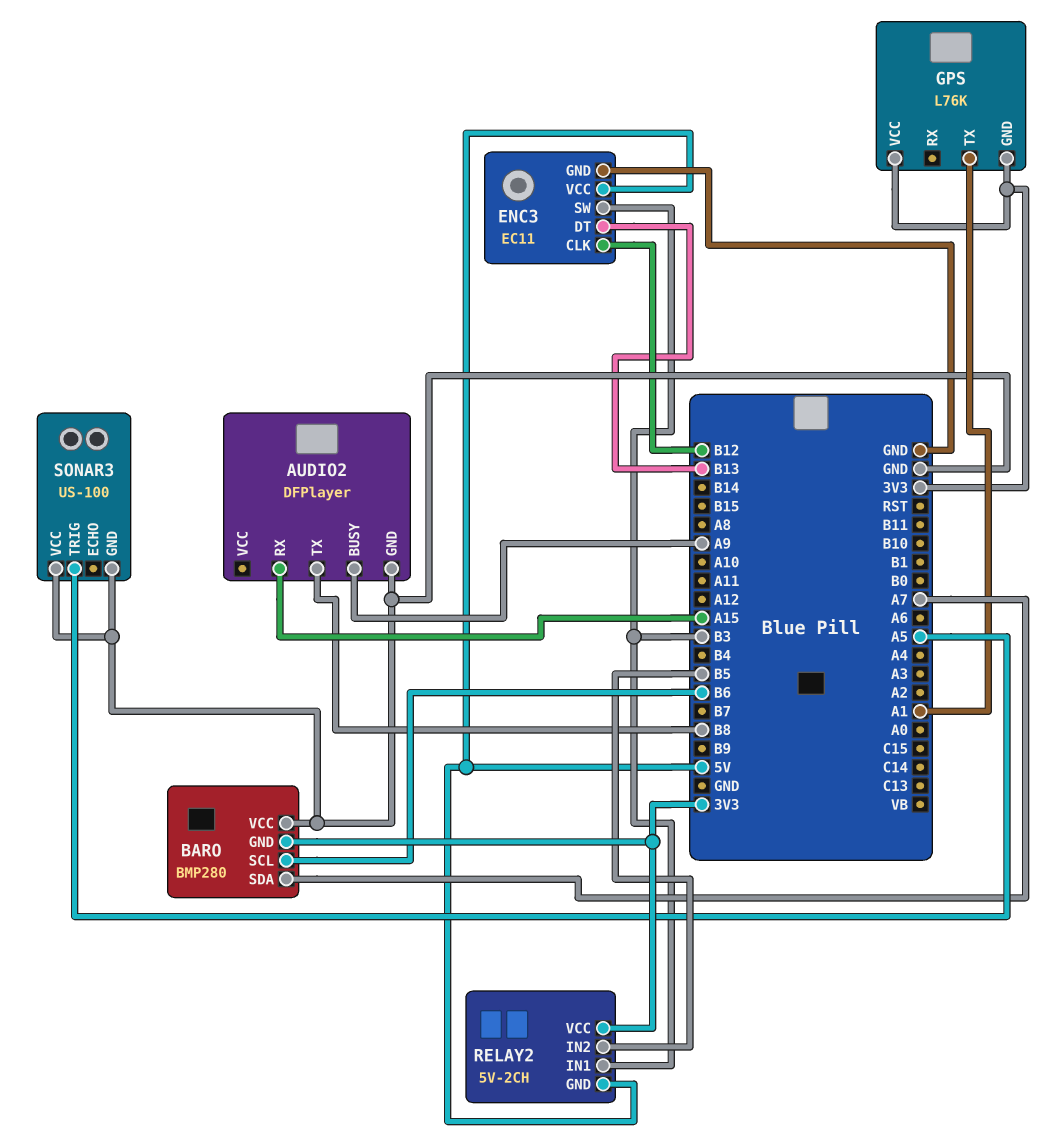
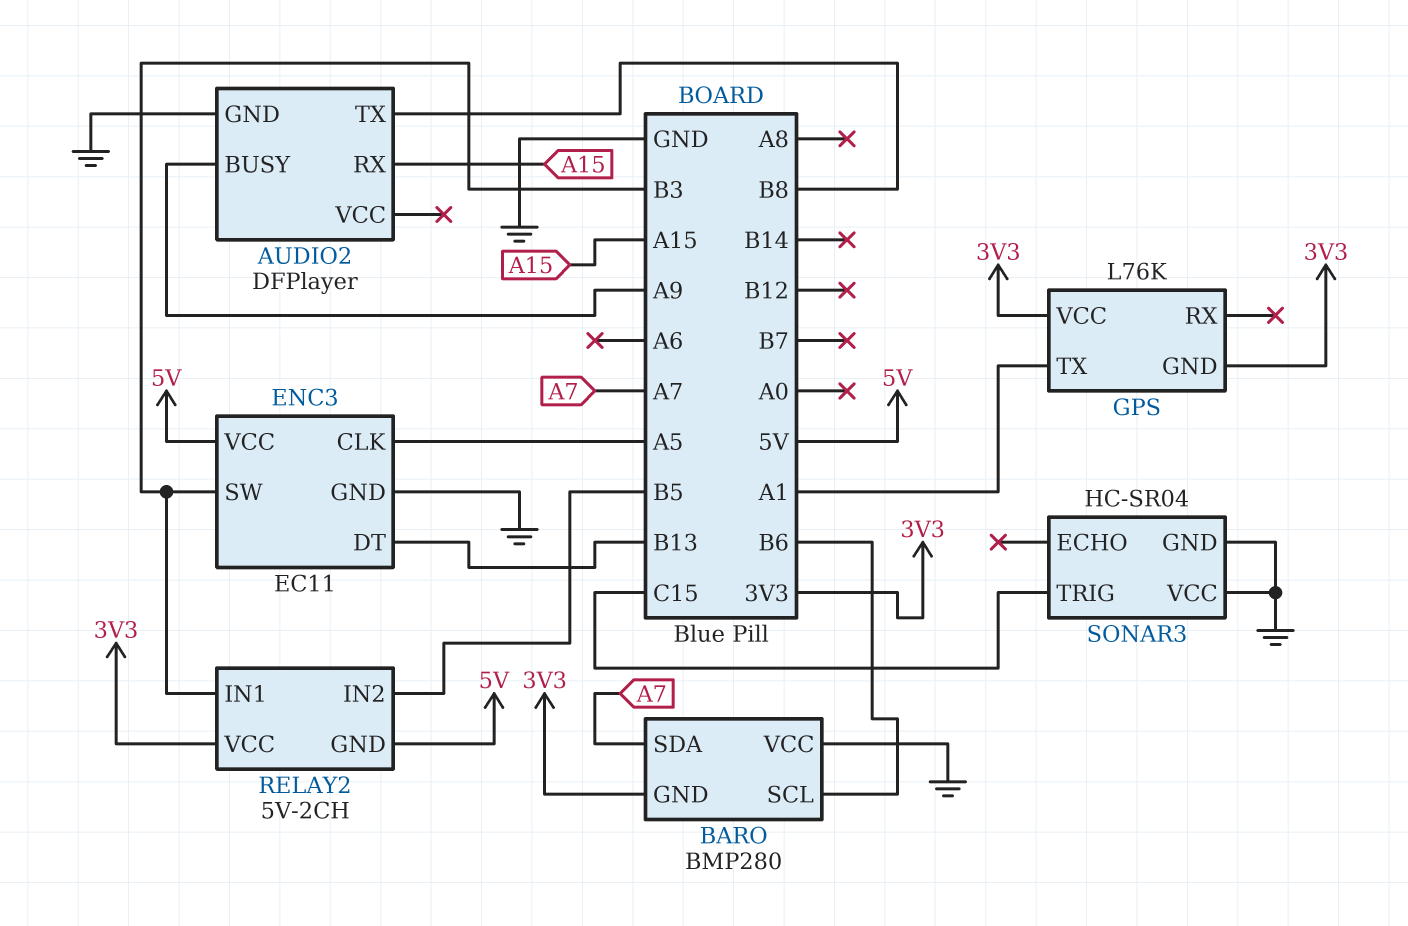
ENC3 pin CLK: B12 -> A5
SONAR3: US-100 -> HC-SR04
SONAR3 pin TRIG: A5 -> C15

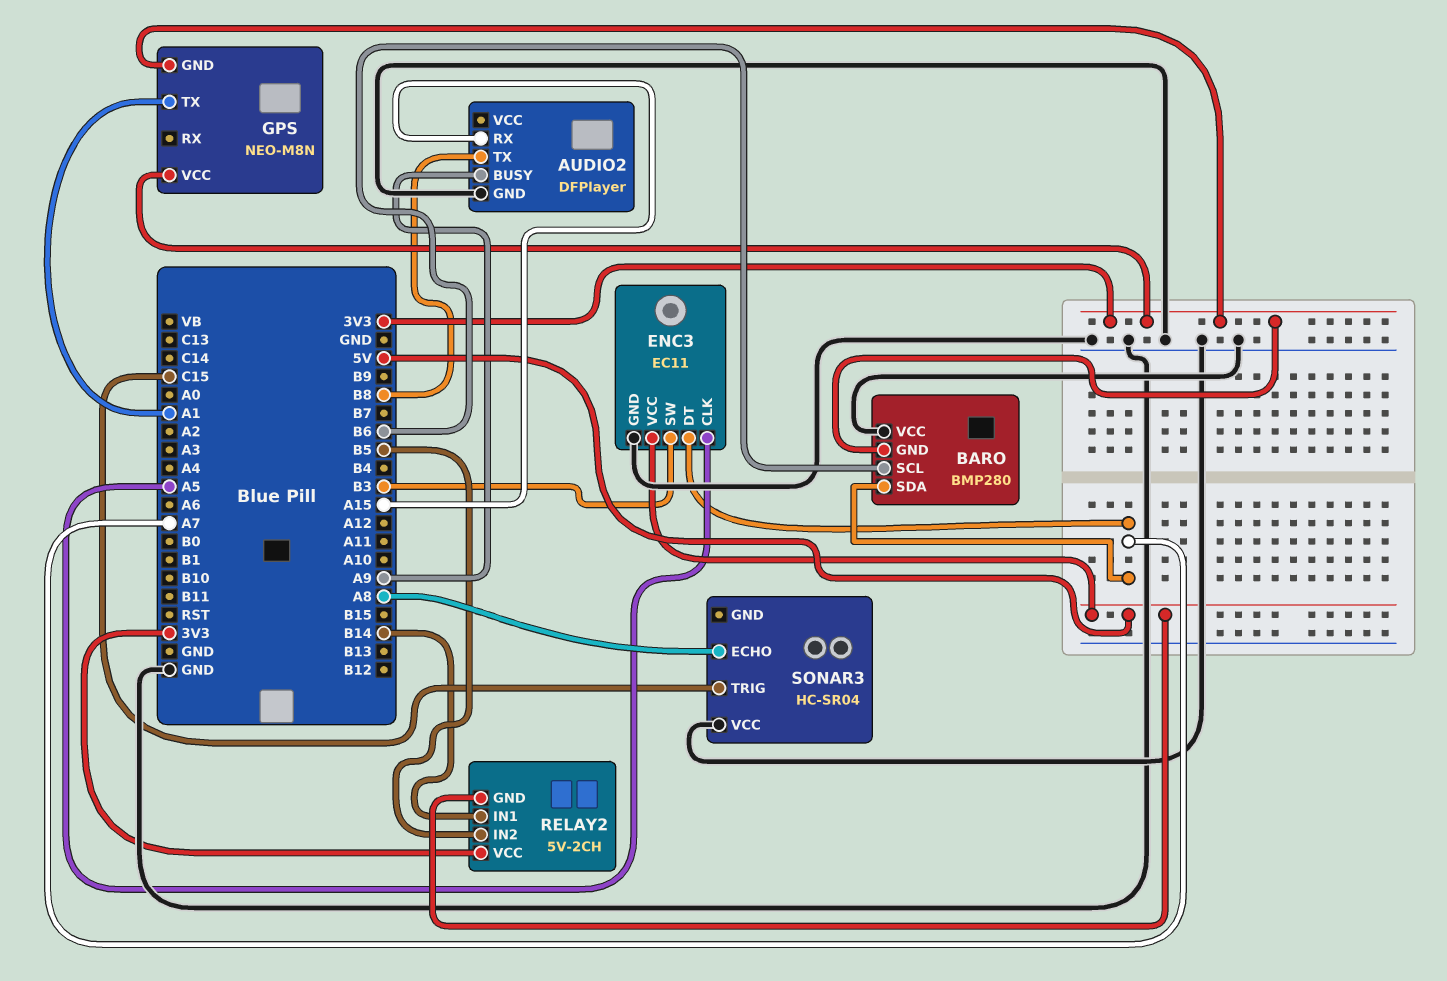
ENC3 pin DT: B13 -> A7
GPS: L76K -> NEO-M8N
RELAY2 pin IN1: B3 -> B14
SONAR3 pin ECHO: none -> A8
SONAR3 pin GND: GND -> none

